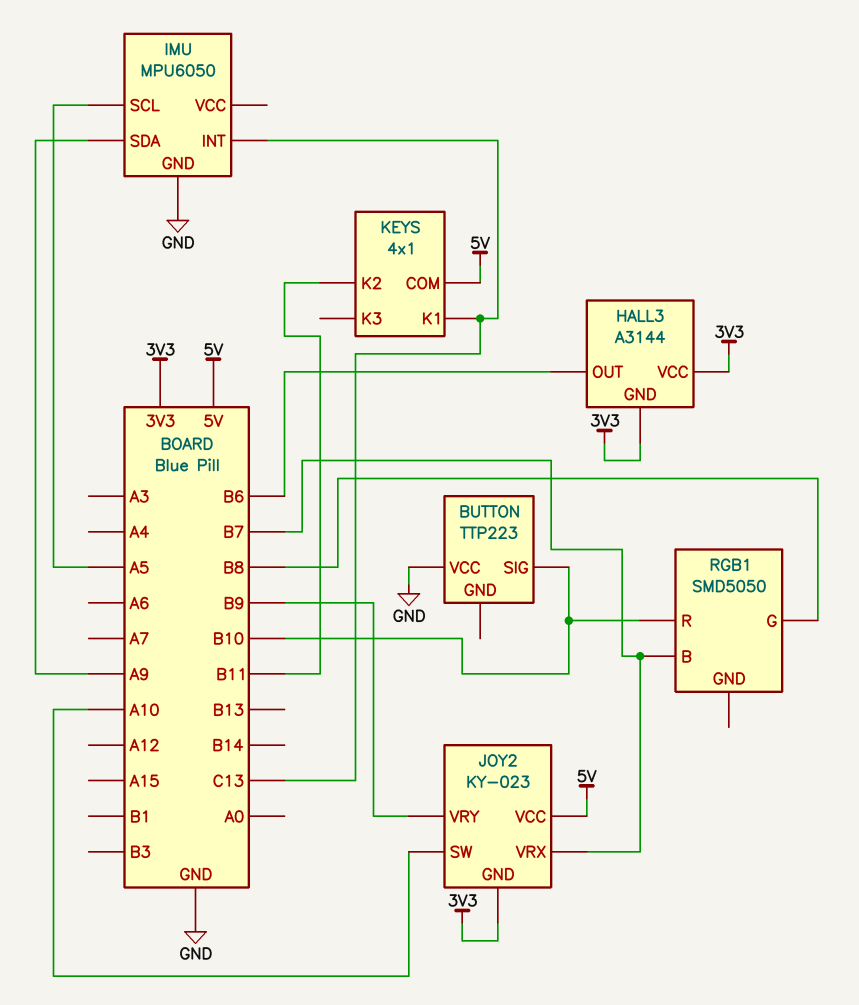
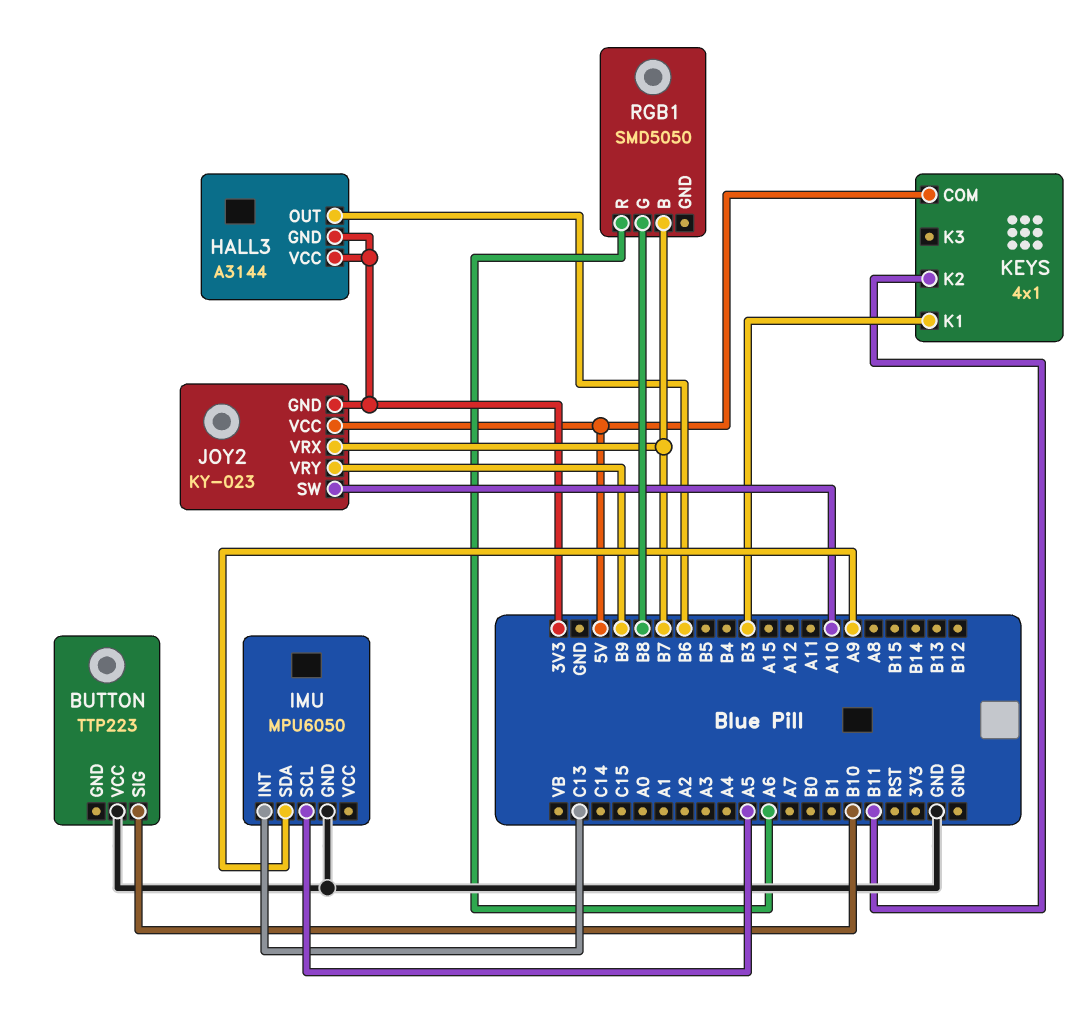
KEYS pin K1: C13 -> B3
RGB1 pin R: B10 -> A6

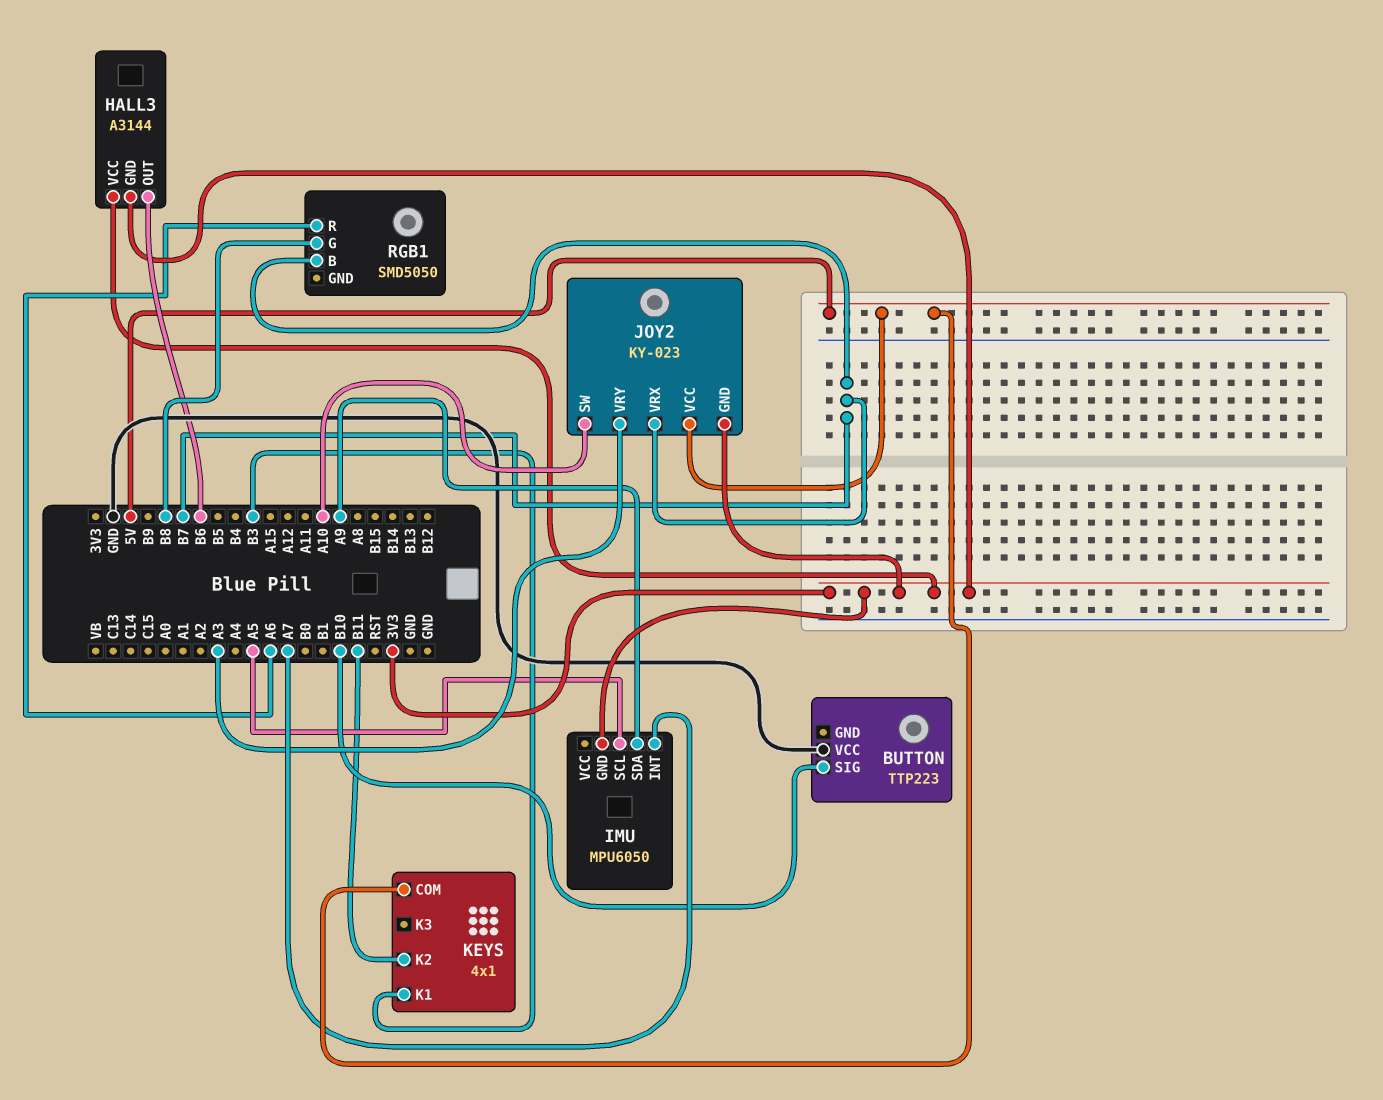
IMU pin GND: GND -> 3V3
IMU pin INT: C13 -> A7
JOY2 pin VRY: B9 -> A3

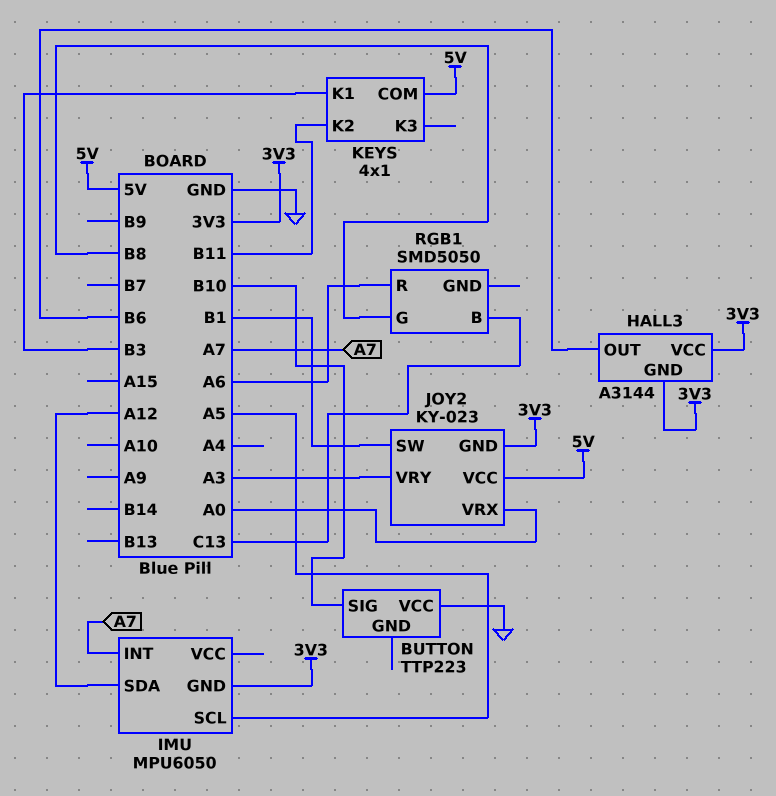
IMU pin SDA: A9 -> A12
JOY2 pin SW: A10 -> B1
JOY2 pin VRX: B7 -> A0
RGB1 pin B: B7 -> C13

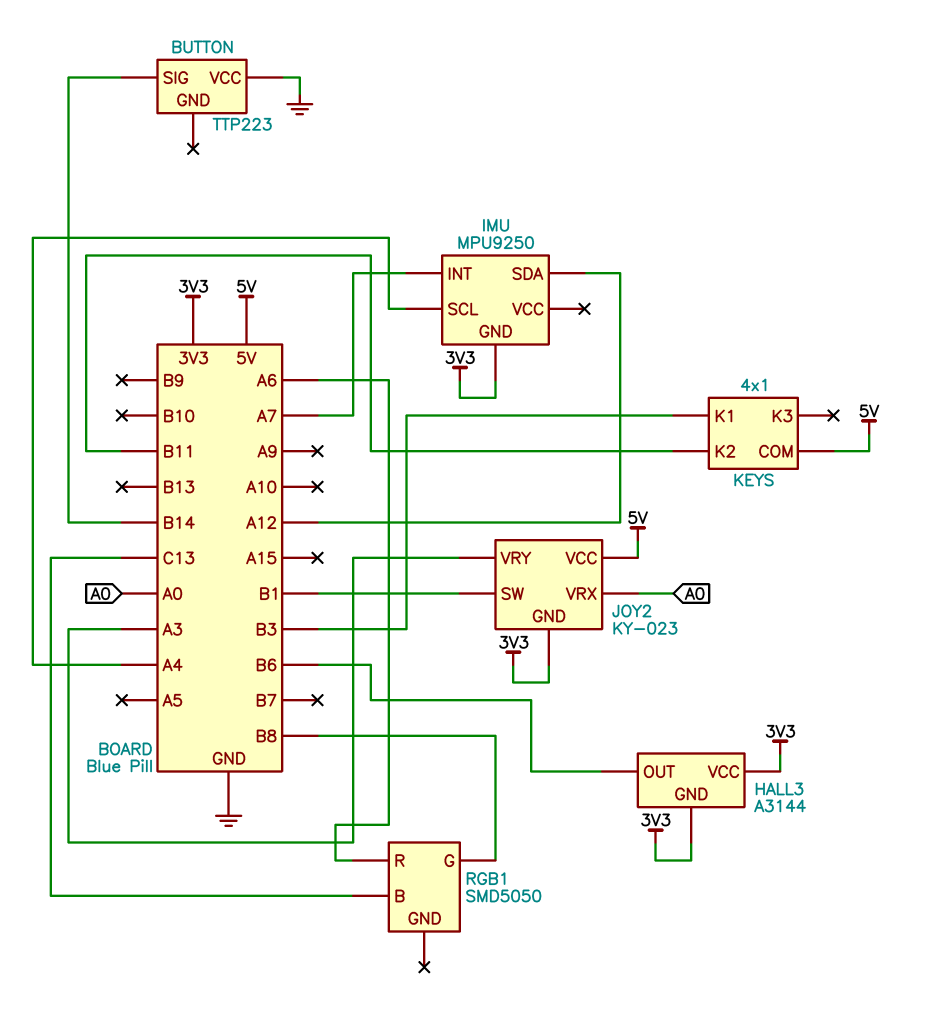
BUTTON pin SIG: B10 -> B14
IMU: MPU6050 -> MPU9250
IMU pin SCL: A5 -> A4

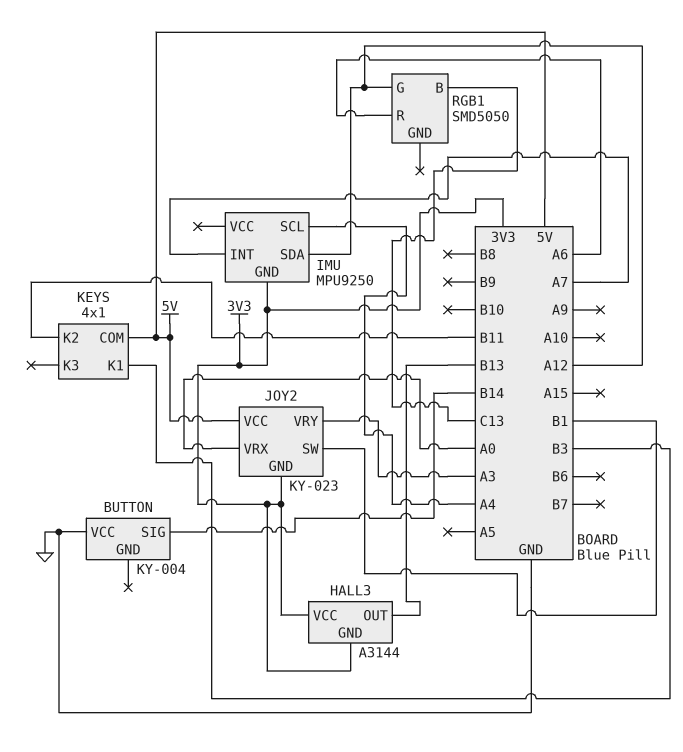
BUTTON: TTP223 -> KY-004
HALL3 pin OUT: B6 -> B13
RGB1 pin G: B8 -> A12

